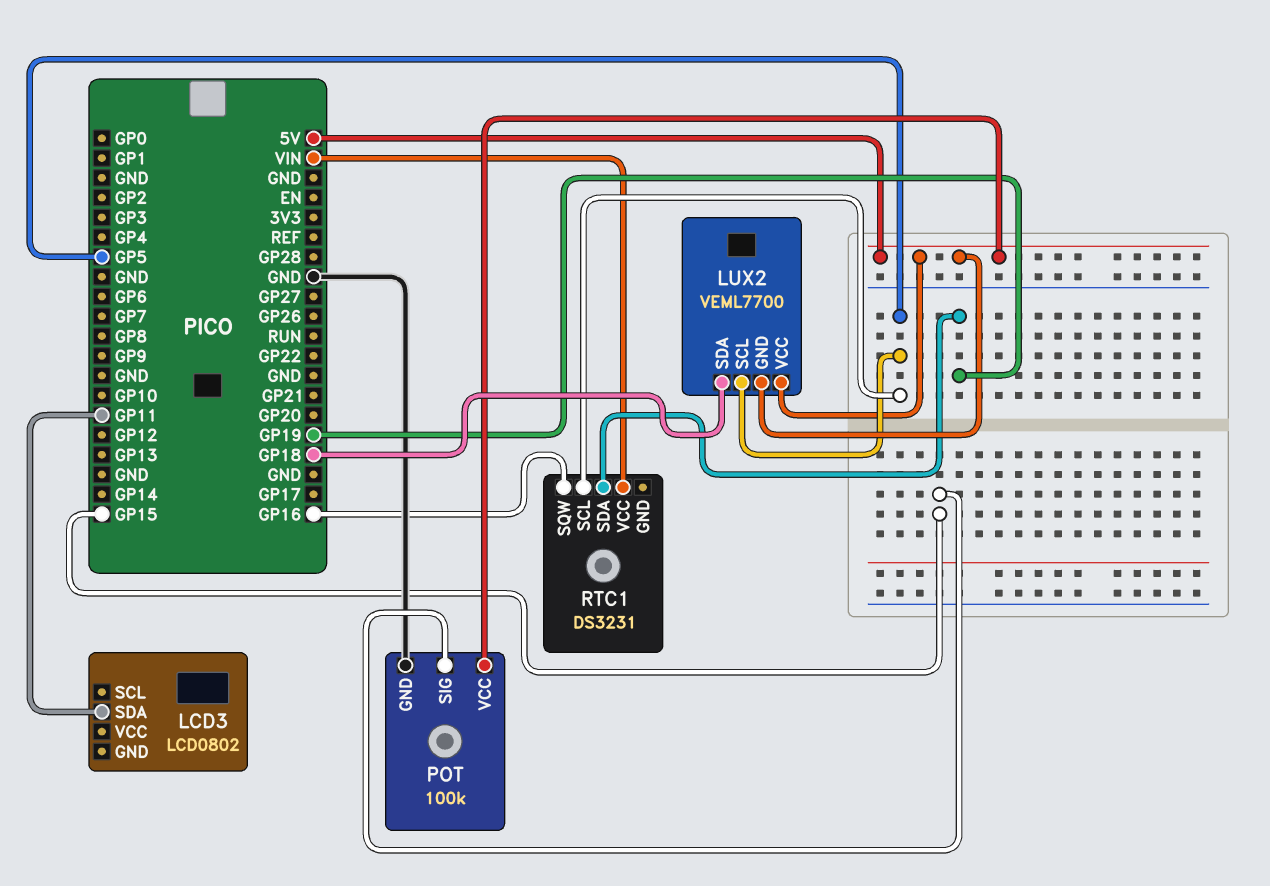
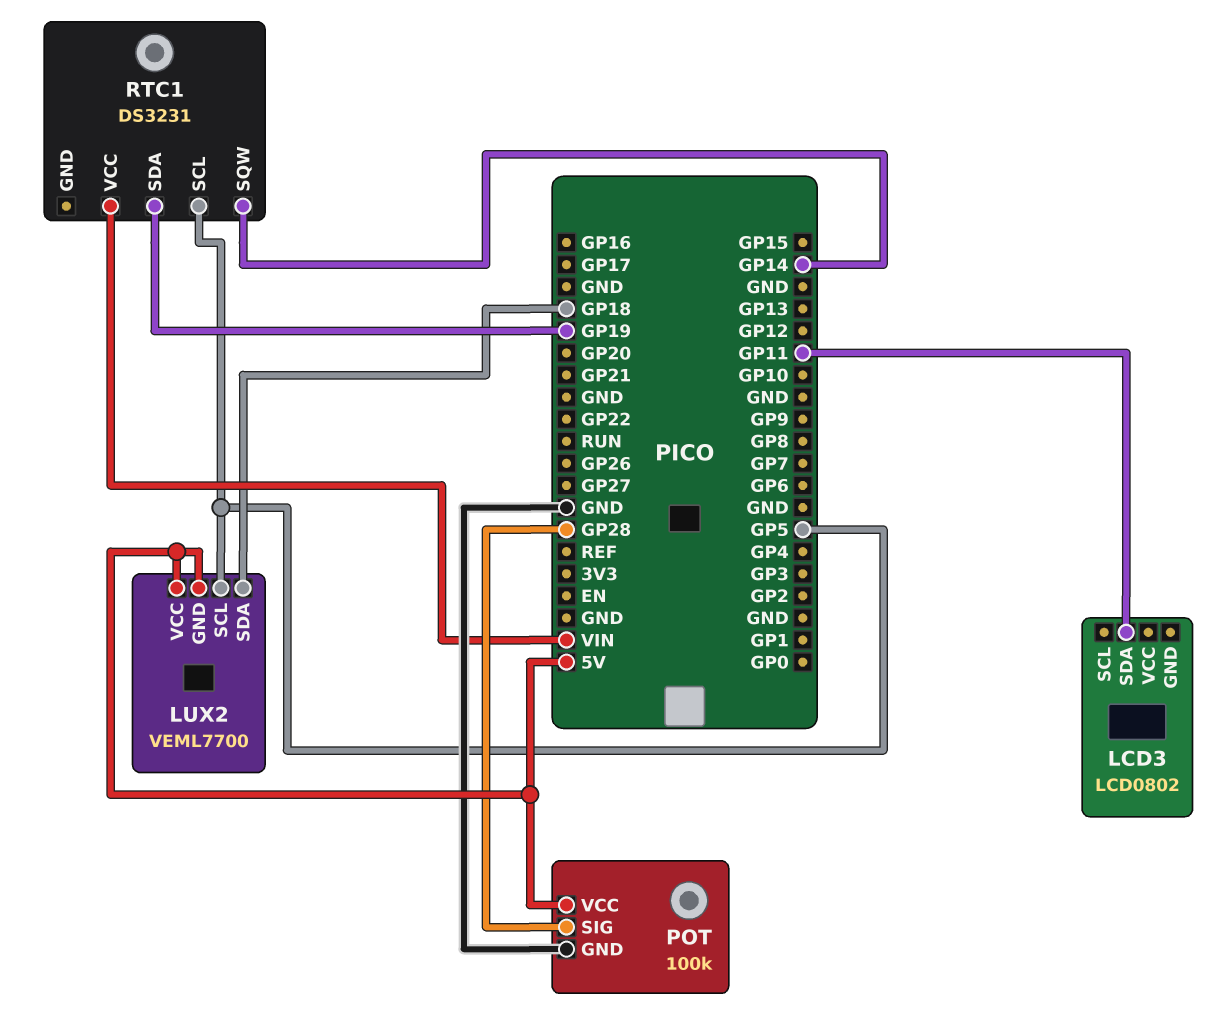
POT pin SIG: GP15 -> GP28
RTC1 pin SQW: GP16 -> GP14

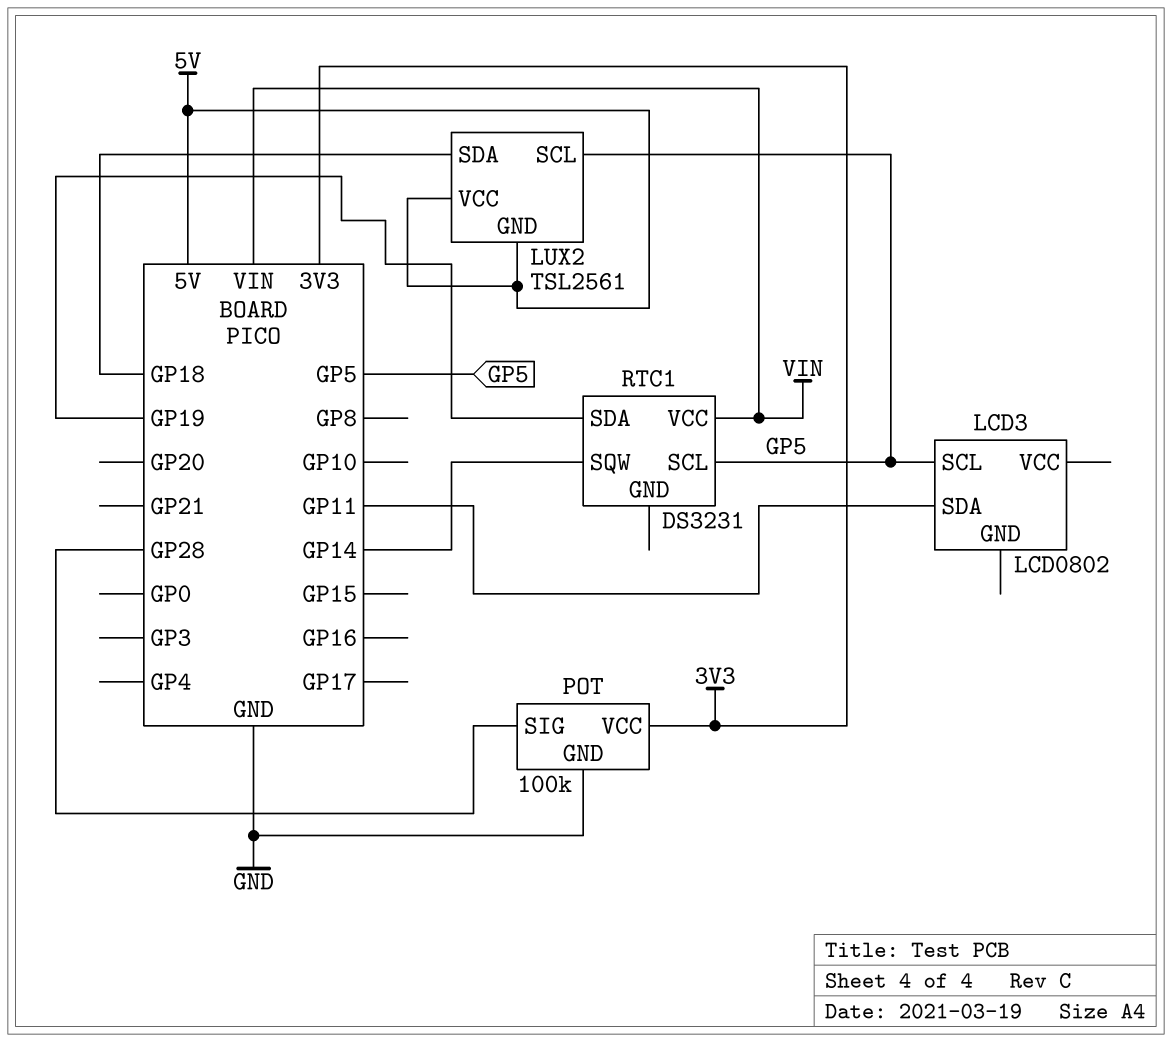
LCD3 pin SCL: none -> GP5
LUX2: VEML7700 -> TSL2561
POT pin VCC: 5V -> 3V3

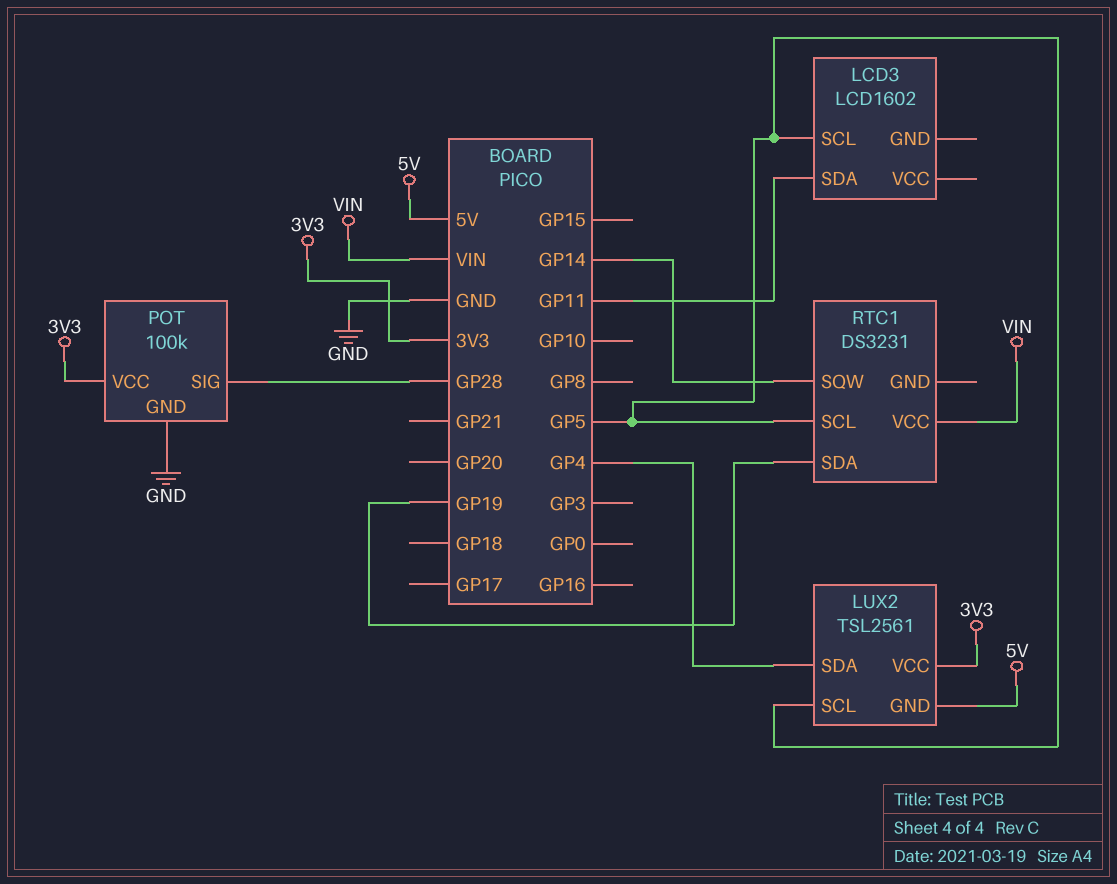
LCD3: LCD0802 -> LCD1602
LUX2 pin SDA: GP18 -> GP4
LUX2 pin VCC: 5V -> 3V3

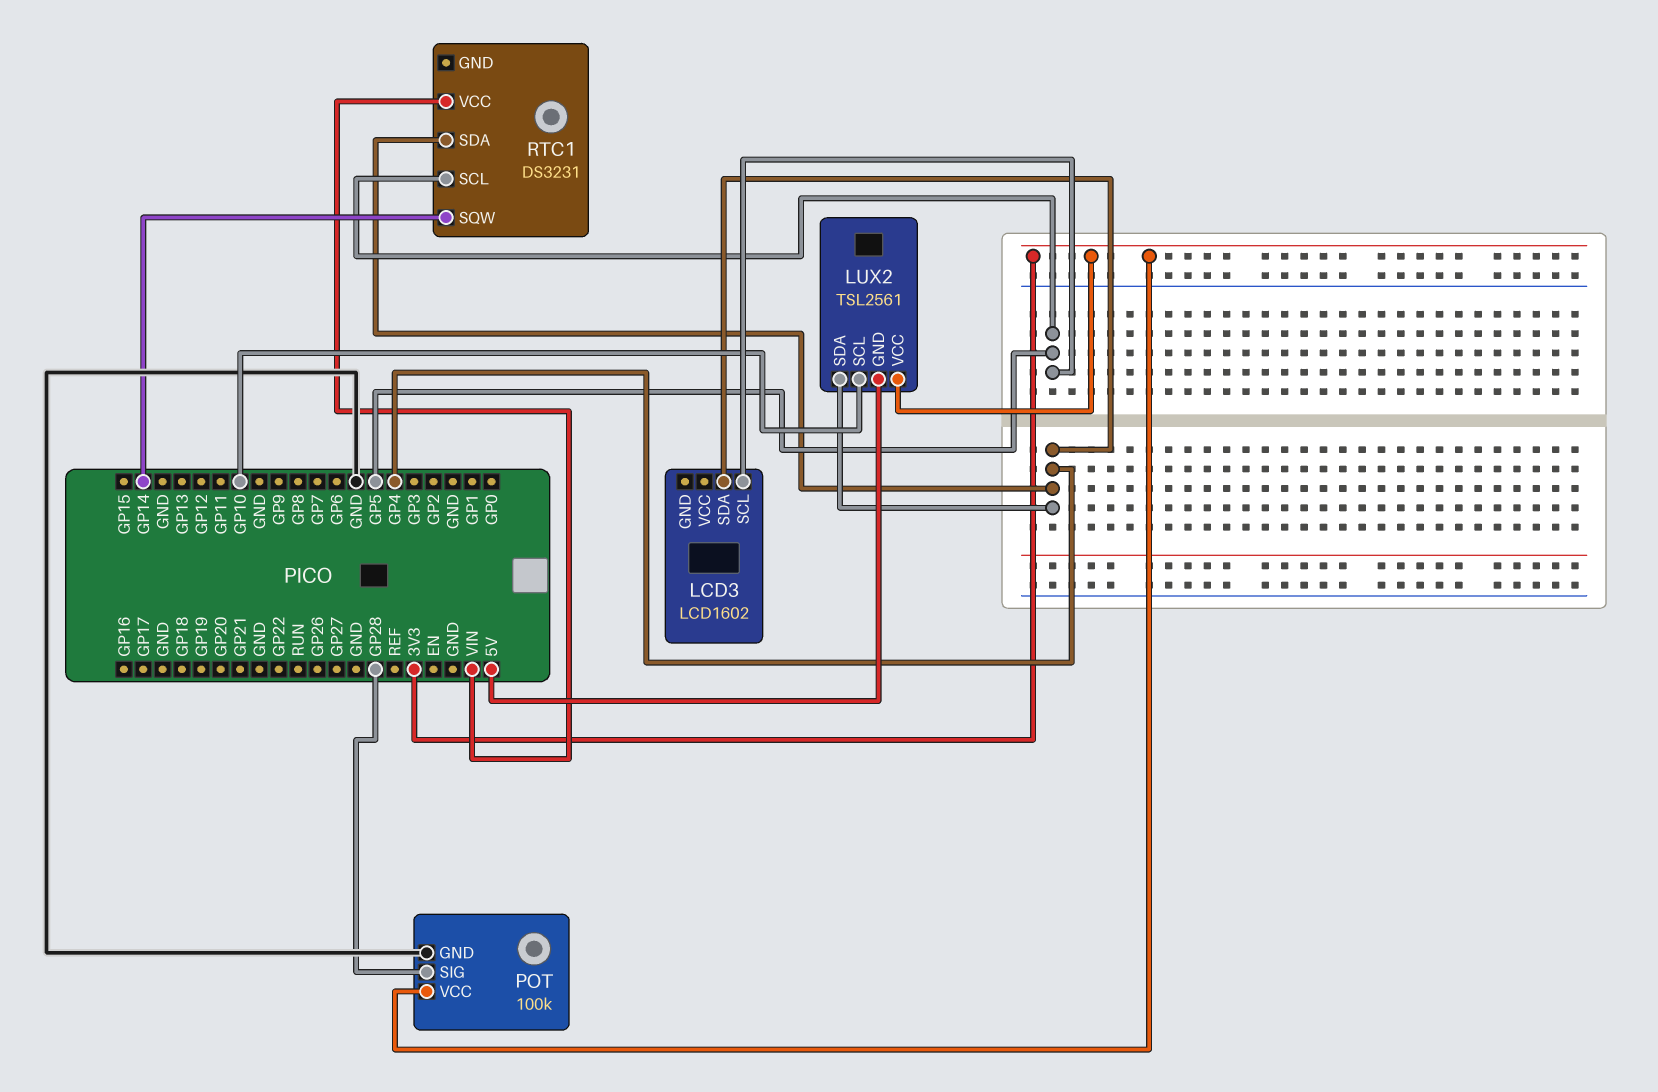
LCD3 pin SDA: GP11 -> GP4
LUX2 pin SCL: GP5 -> GP10
RTC1 pin SDA: GP19 -> GP4

